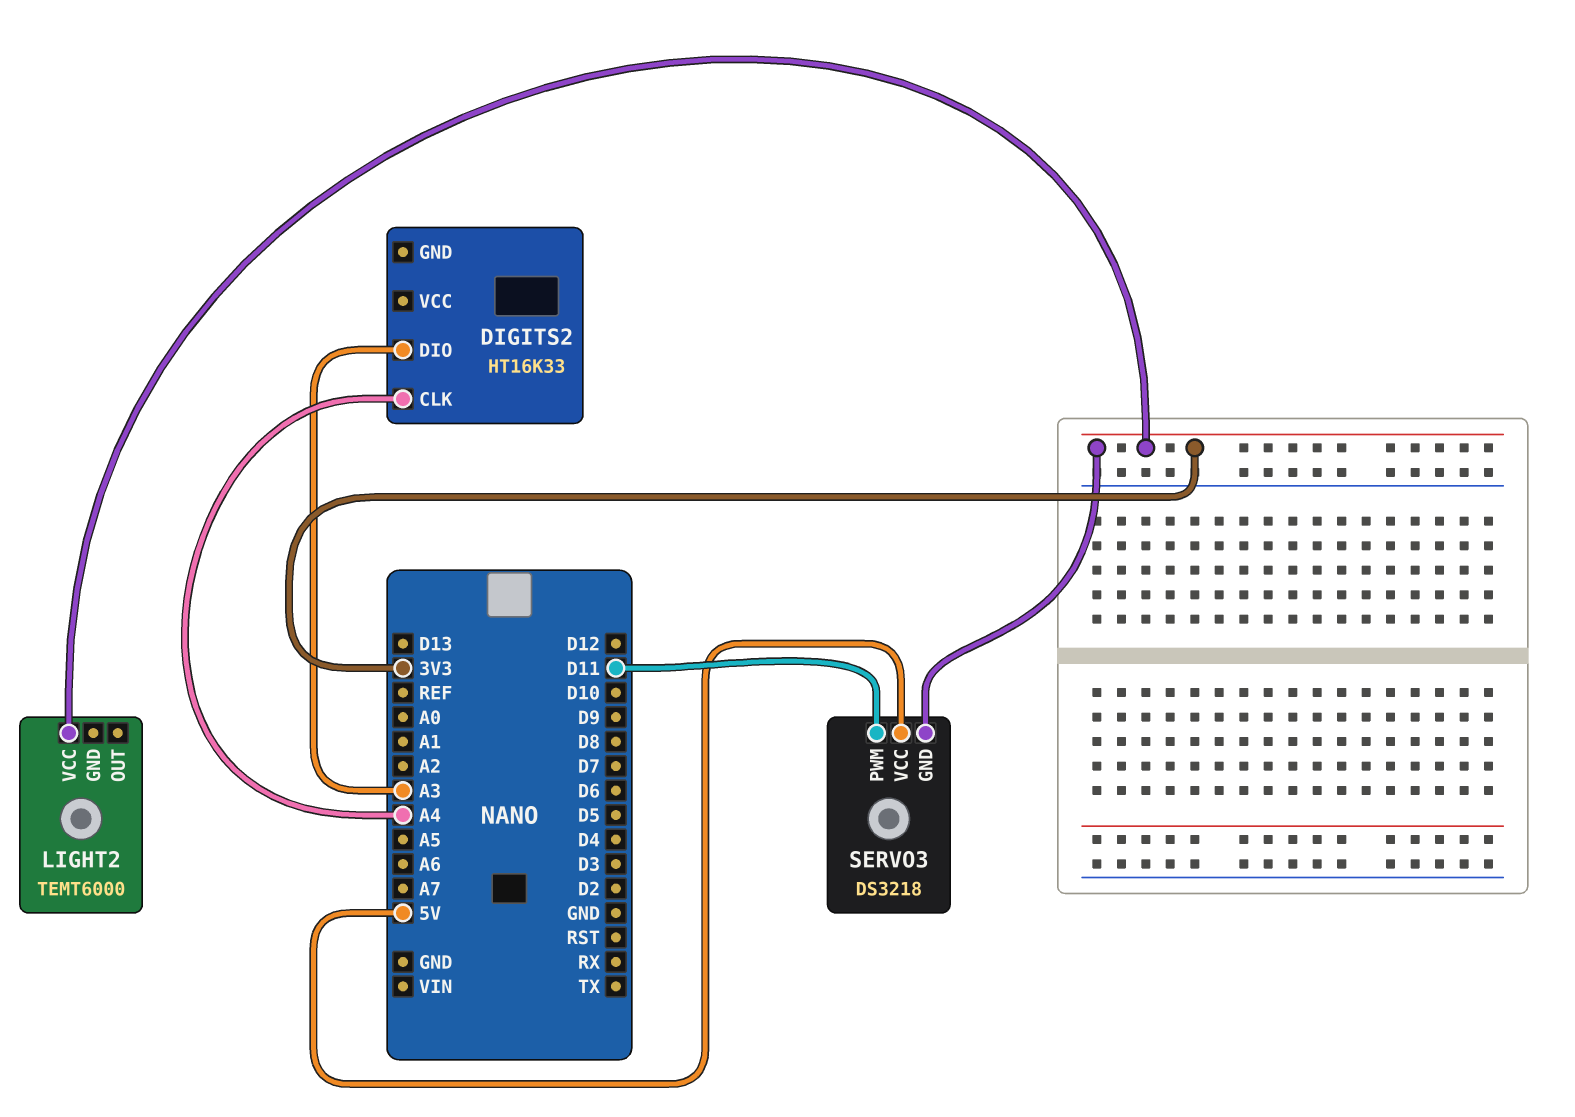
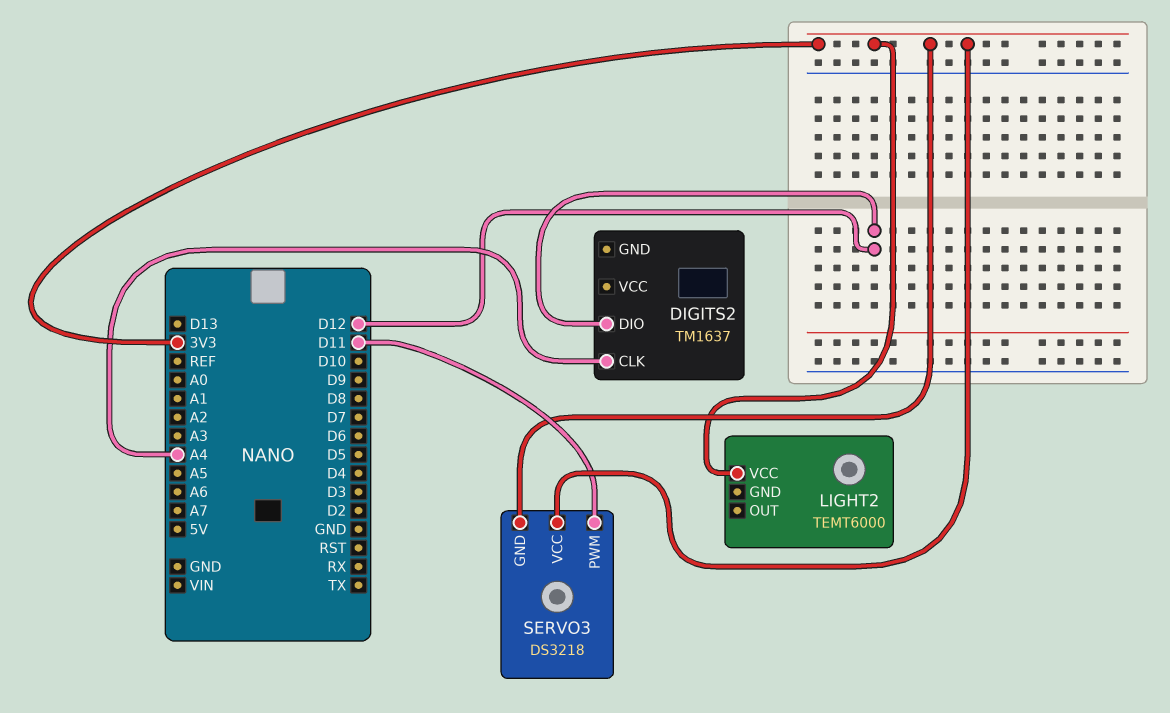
DIGITS2: HT16K33 -> TM1637
DIGITS2 pin DIO: A3 -> D12
SERVO3 pin VCC: 5V -> 3V3

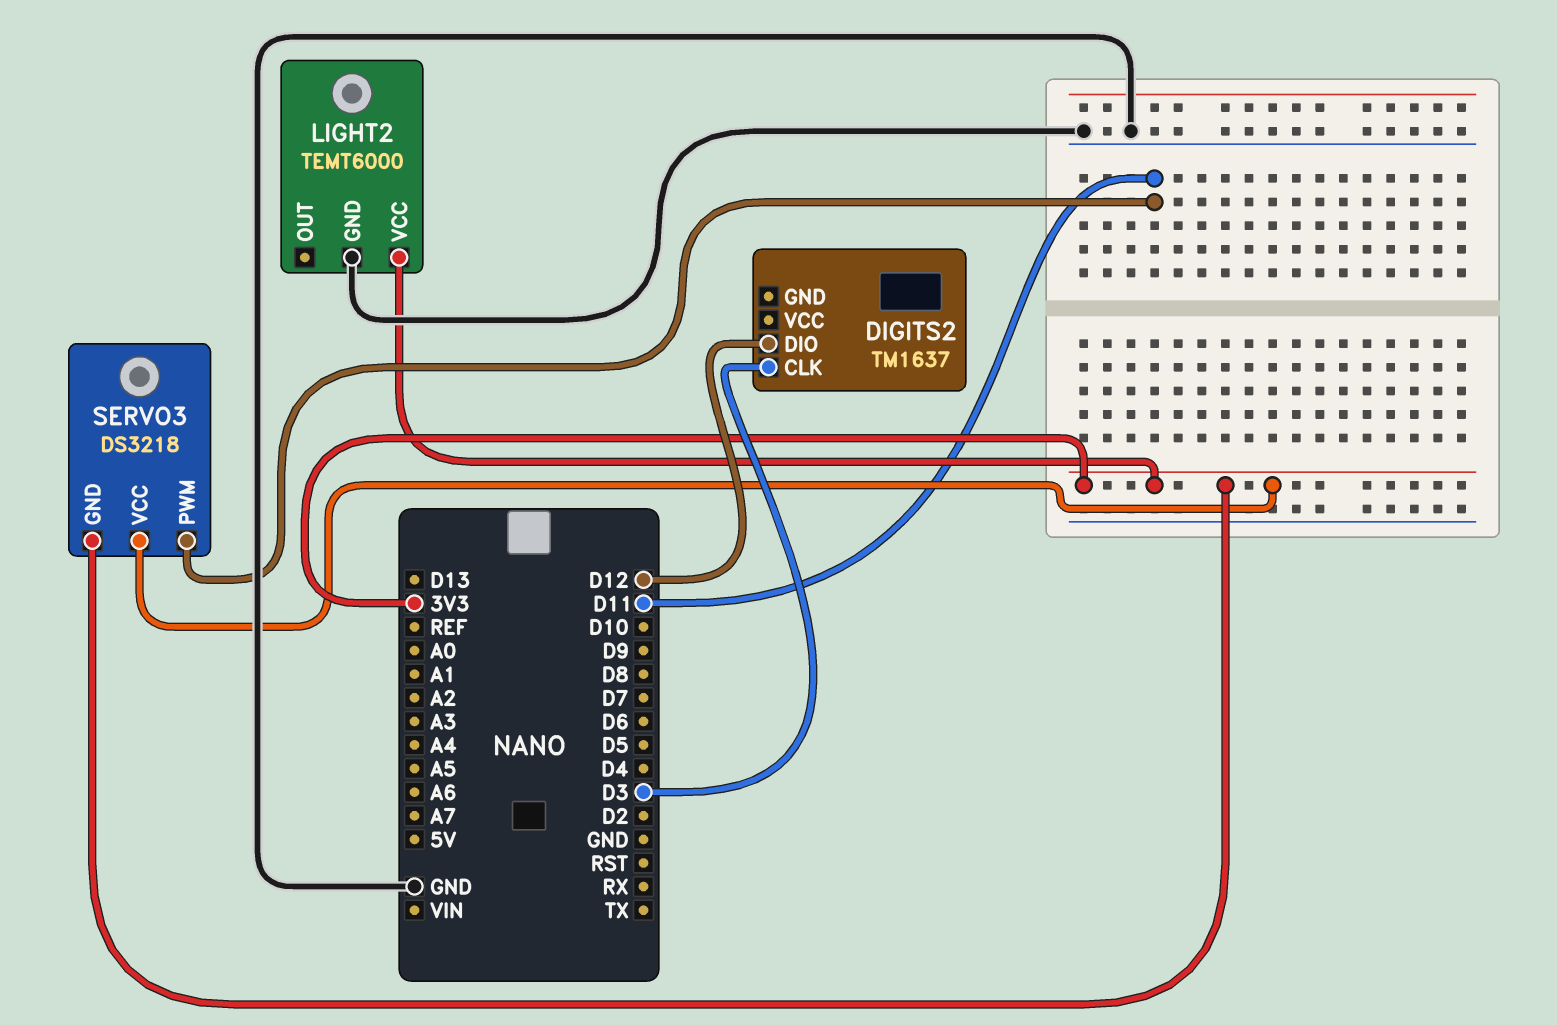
DIGITS2 pin CLK: A4 -> D3
LIGHT2 pin GND: none -> GND

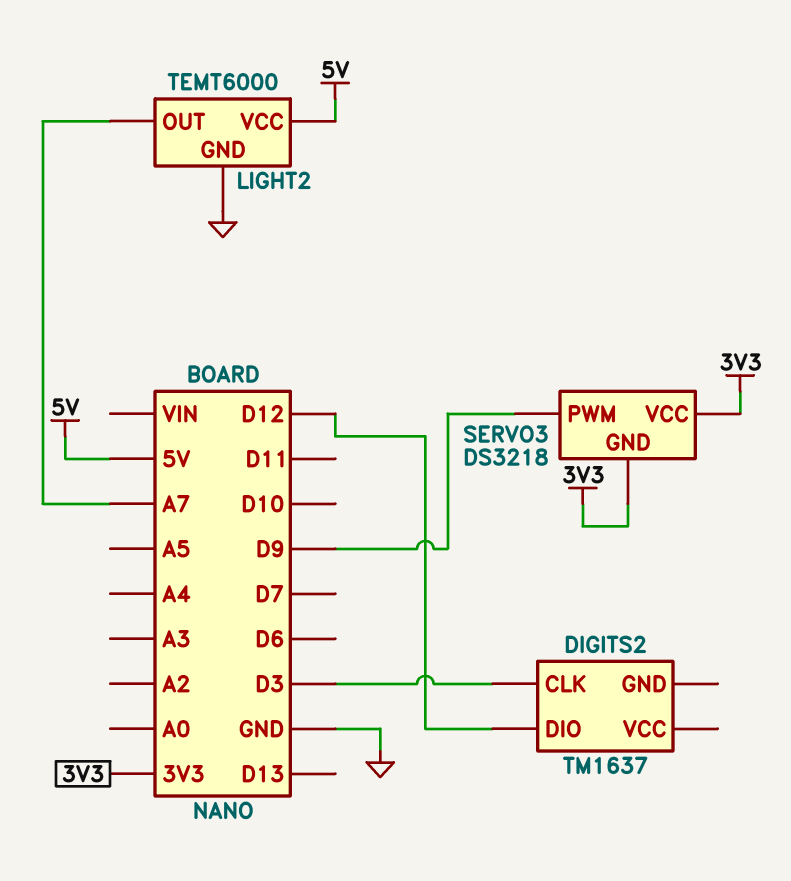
LIGHT2 pin OUT: none -> A7
LIGHT2 pin VCC: 3V3 -> 5V
SERVO3 pin PWM: D11 -> D9

